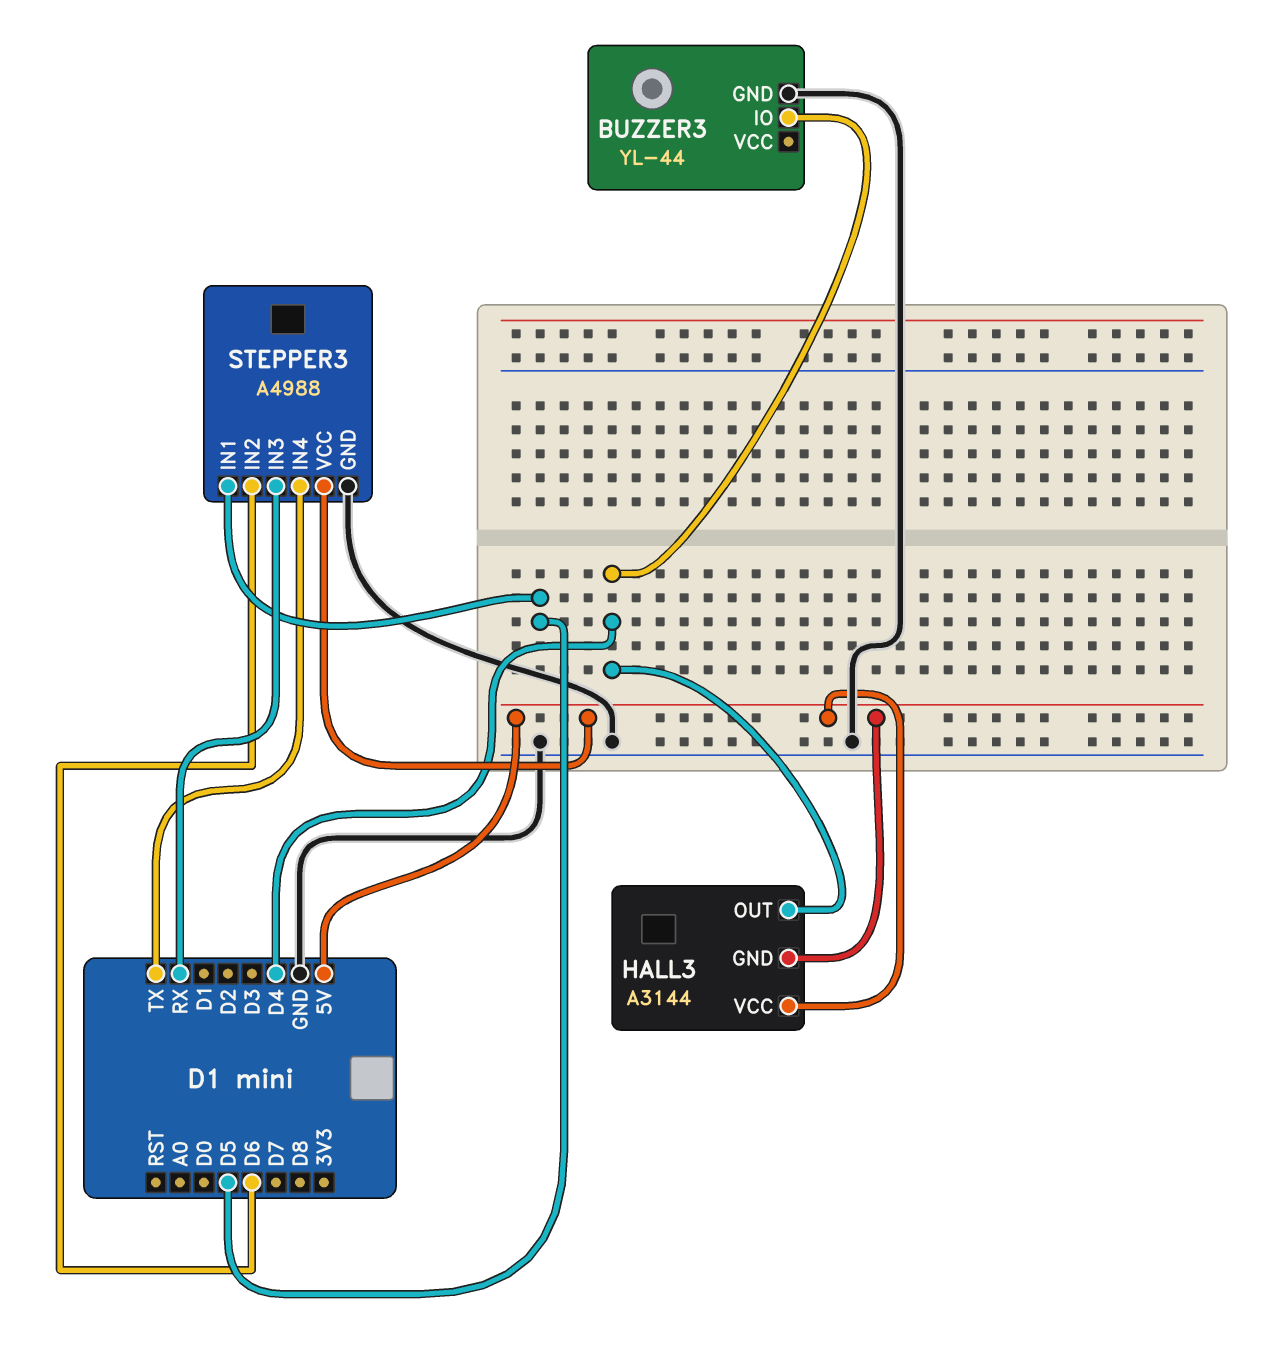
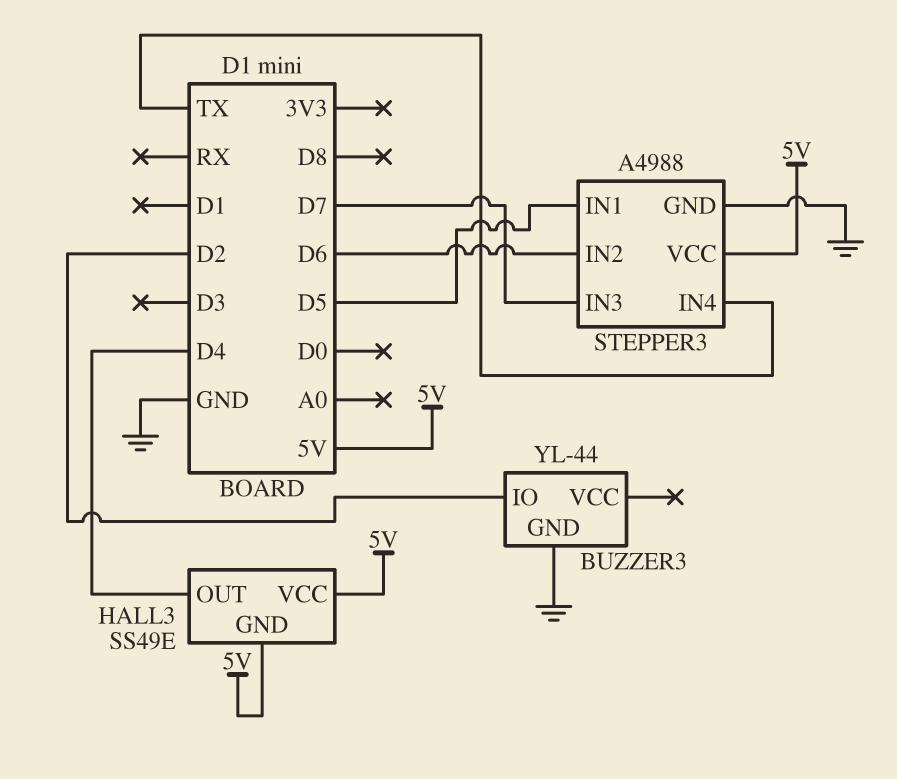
BUZZER3 pin IO: D4 -> D2
HALL3: A3144 -> SS49E
STEPPER3 pin IN3: RX -> D7

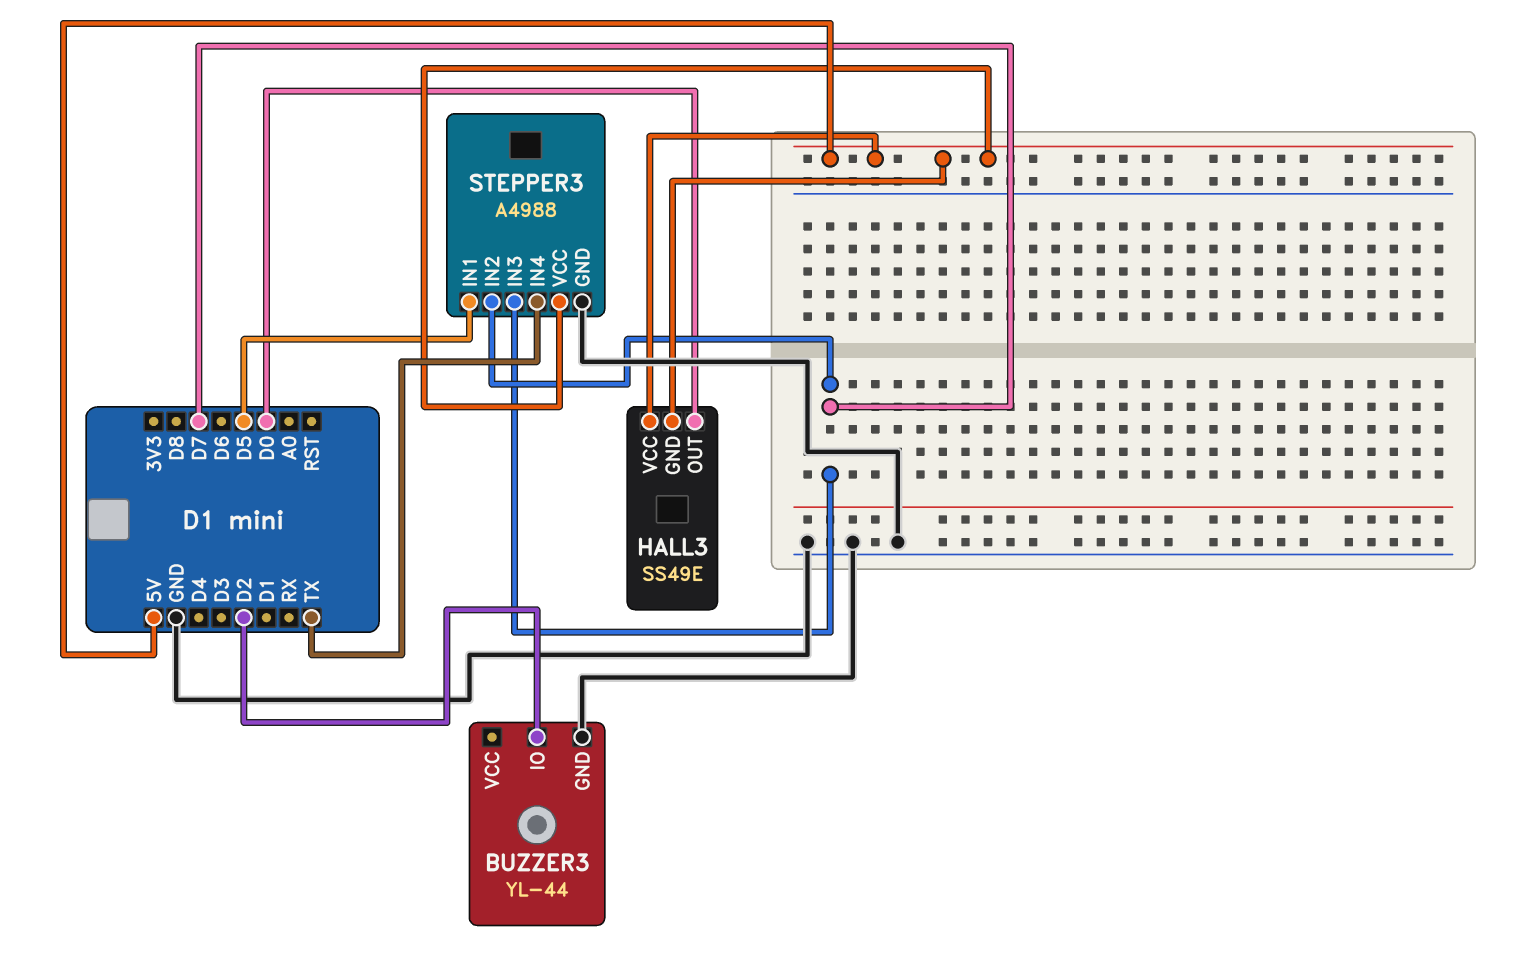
HALL3 pin OUT: D4 -> D0
STEPPER3 pin IN2: D6 -> D7

